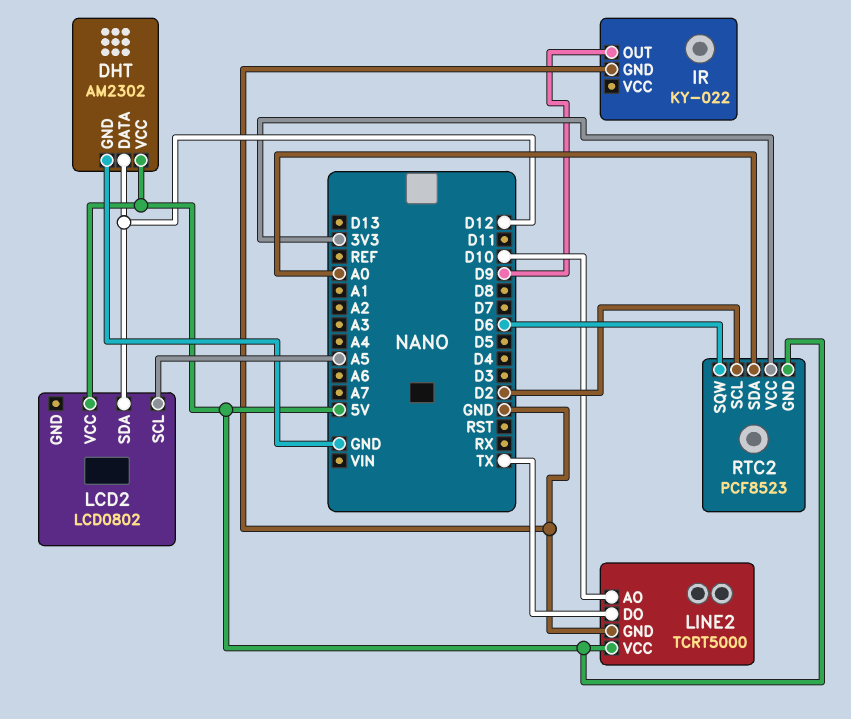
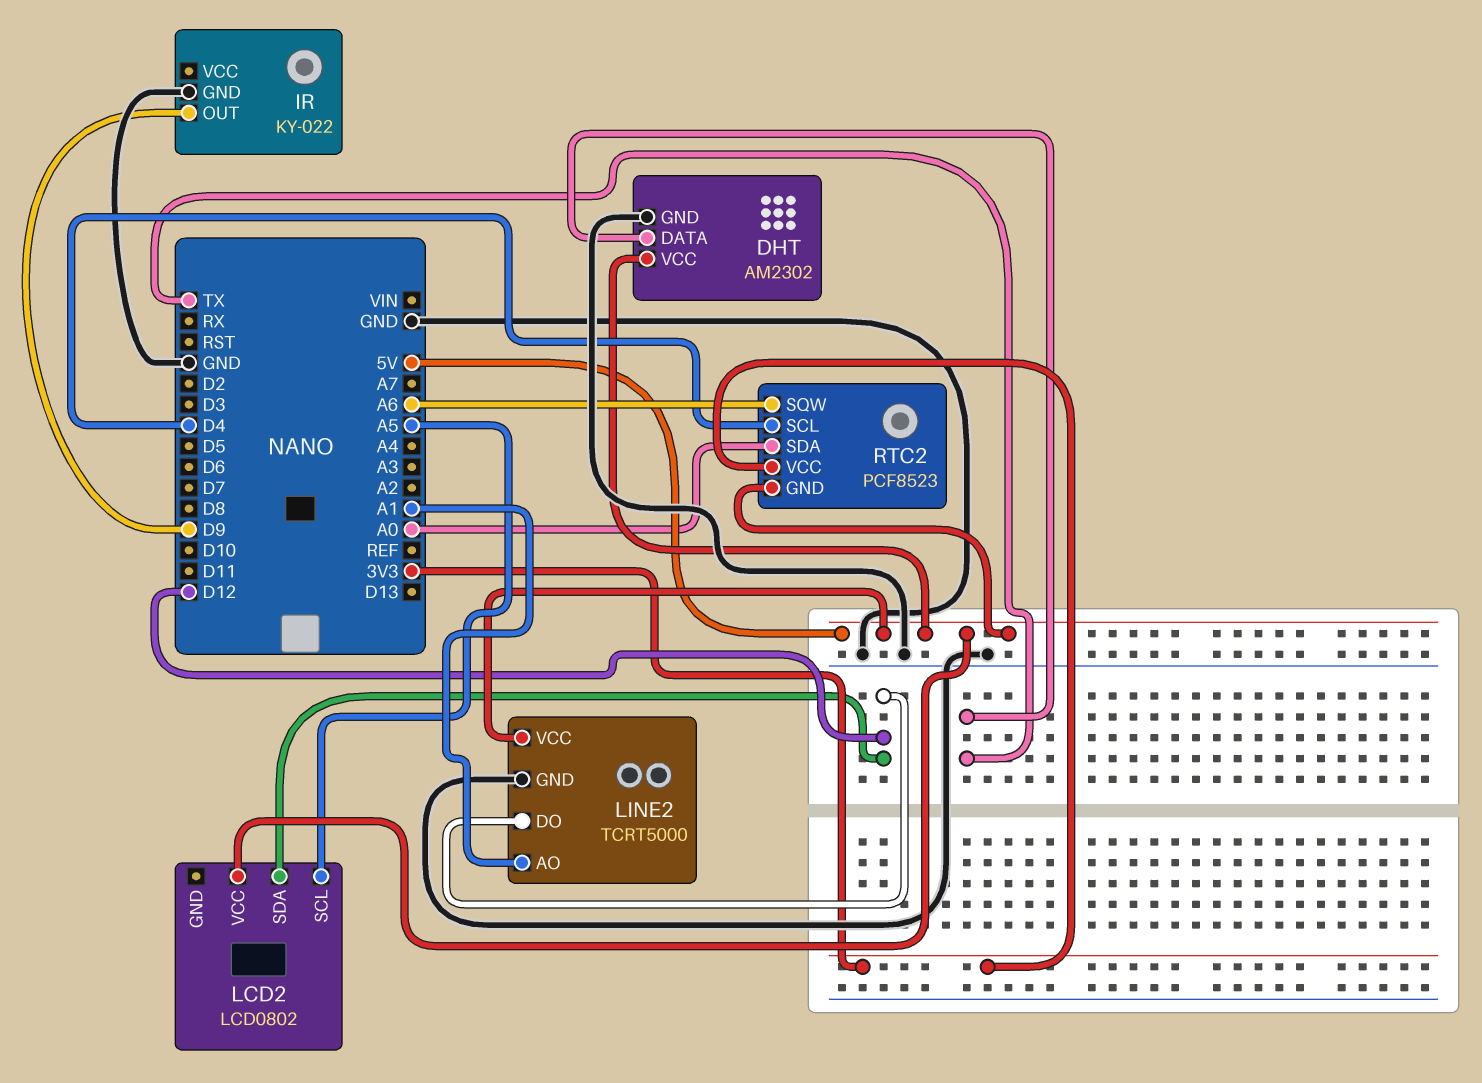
DHT pin DATA: D12 -> TX
LINE2 pin AO: D10 -> A1
LINE2 pin DO: TX -> D12
RTC2 pin SCL: D2 -> D4
RTC2 pin SQW: D6 -> A6

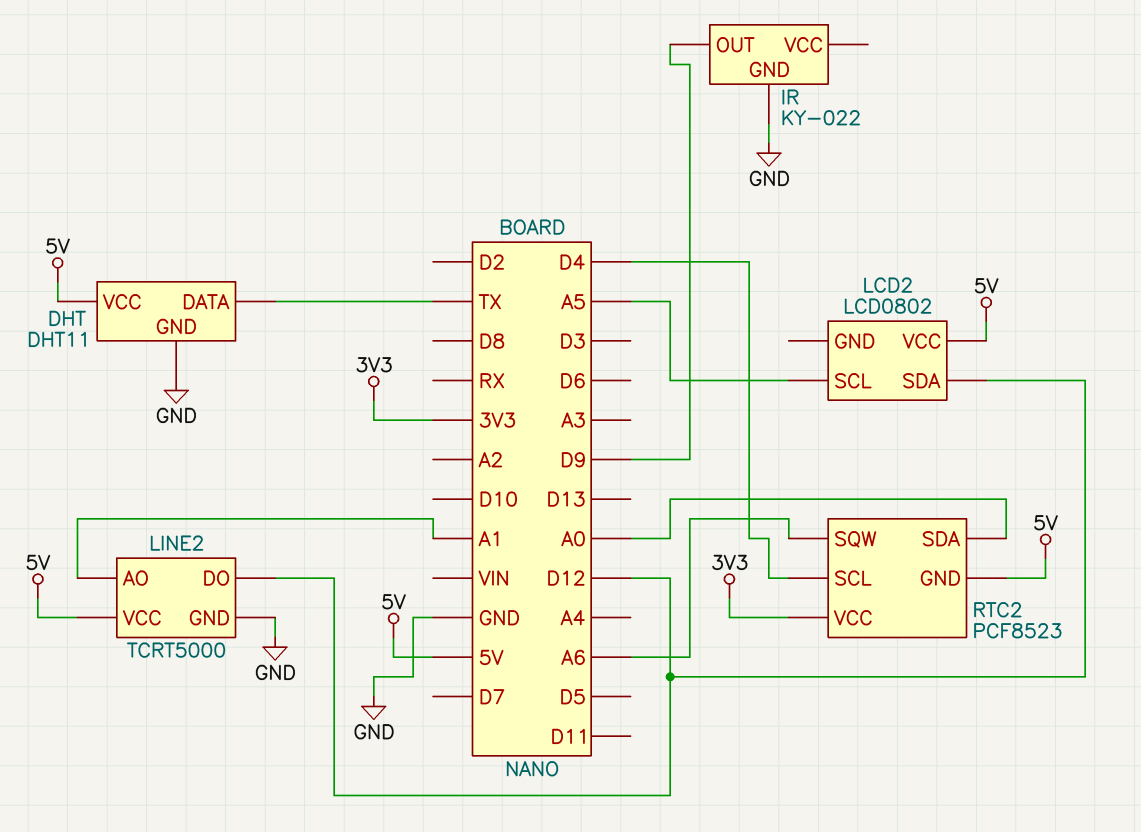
DHT: AM2302 -> DHT11

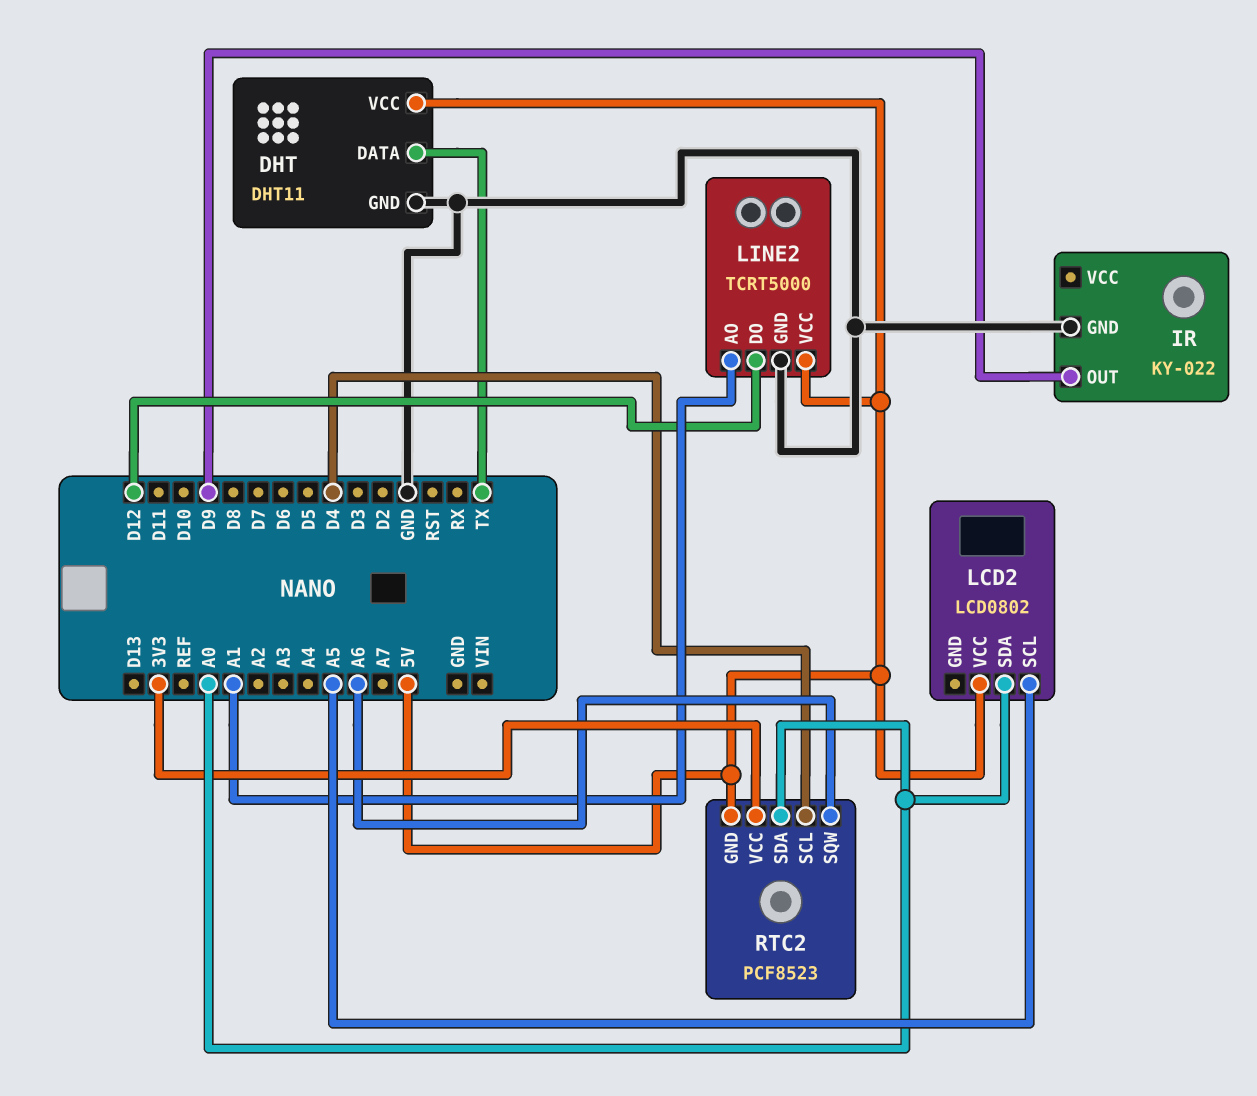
LCD2 pin SDA: D12 -> A0

